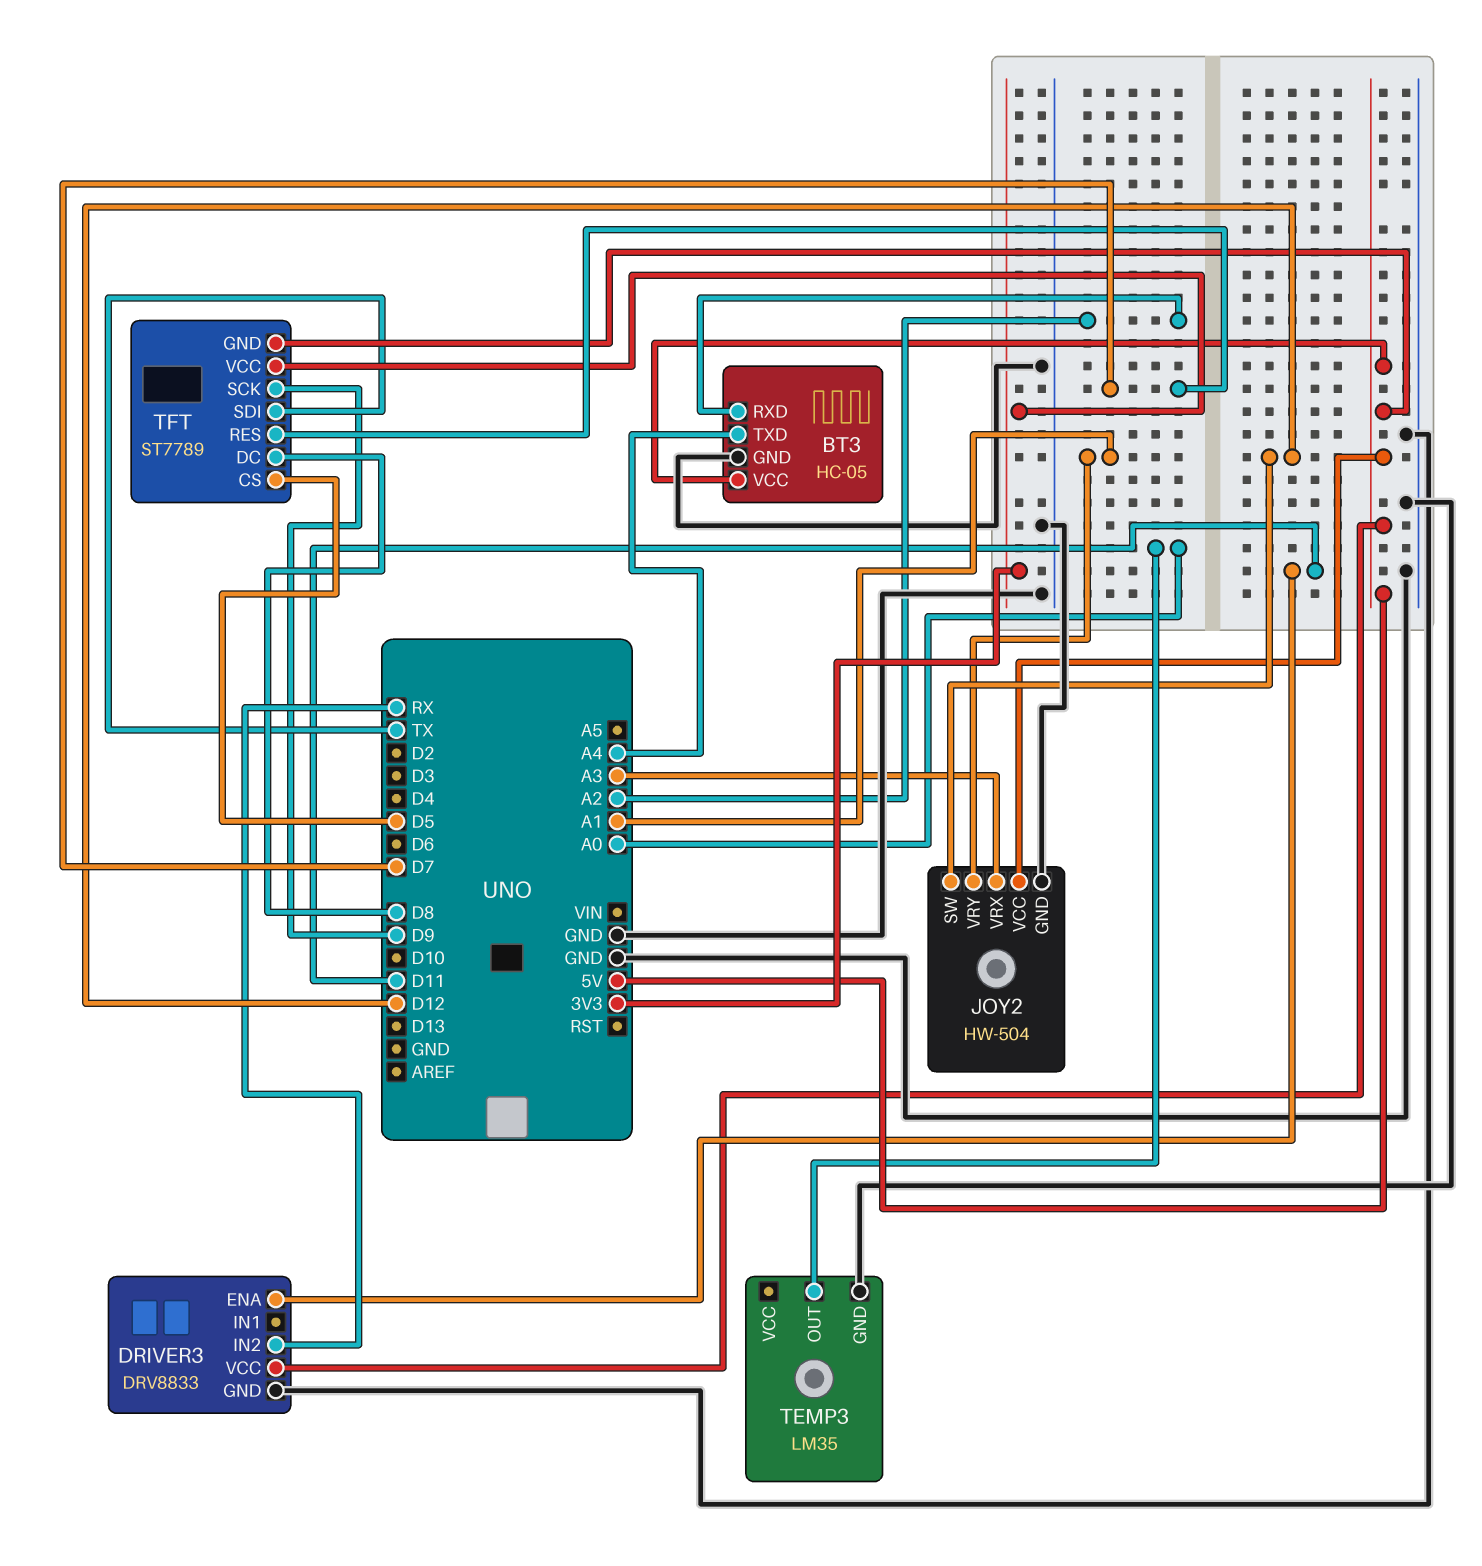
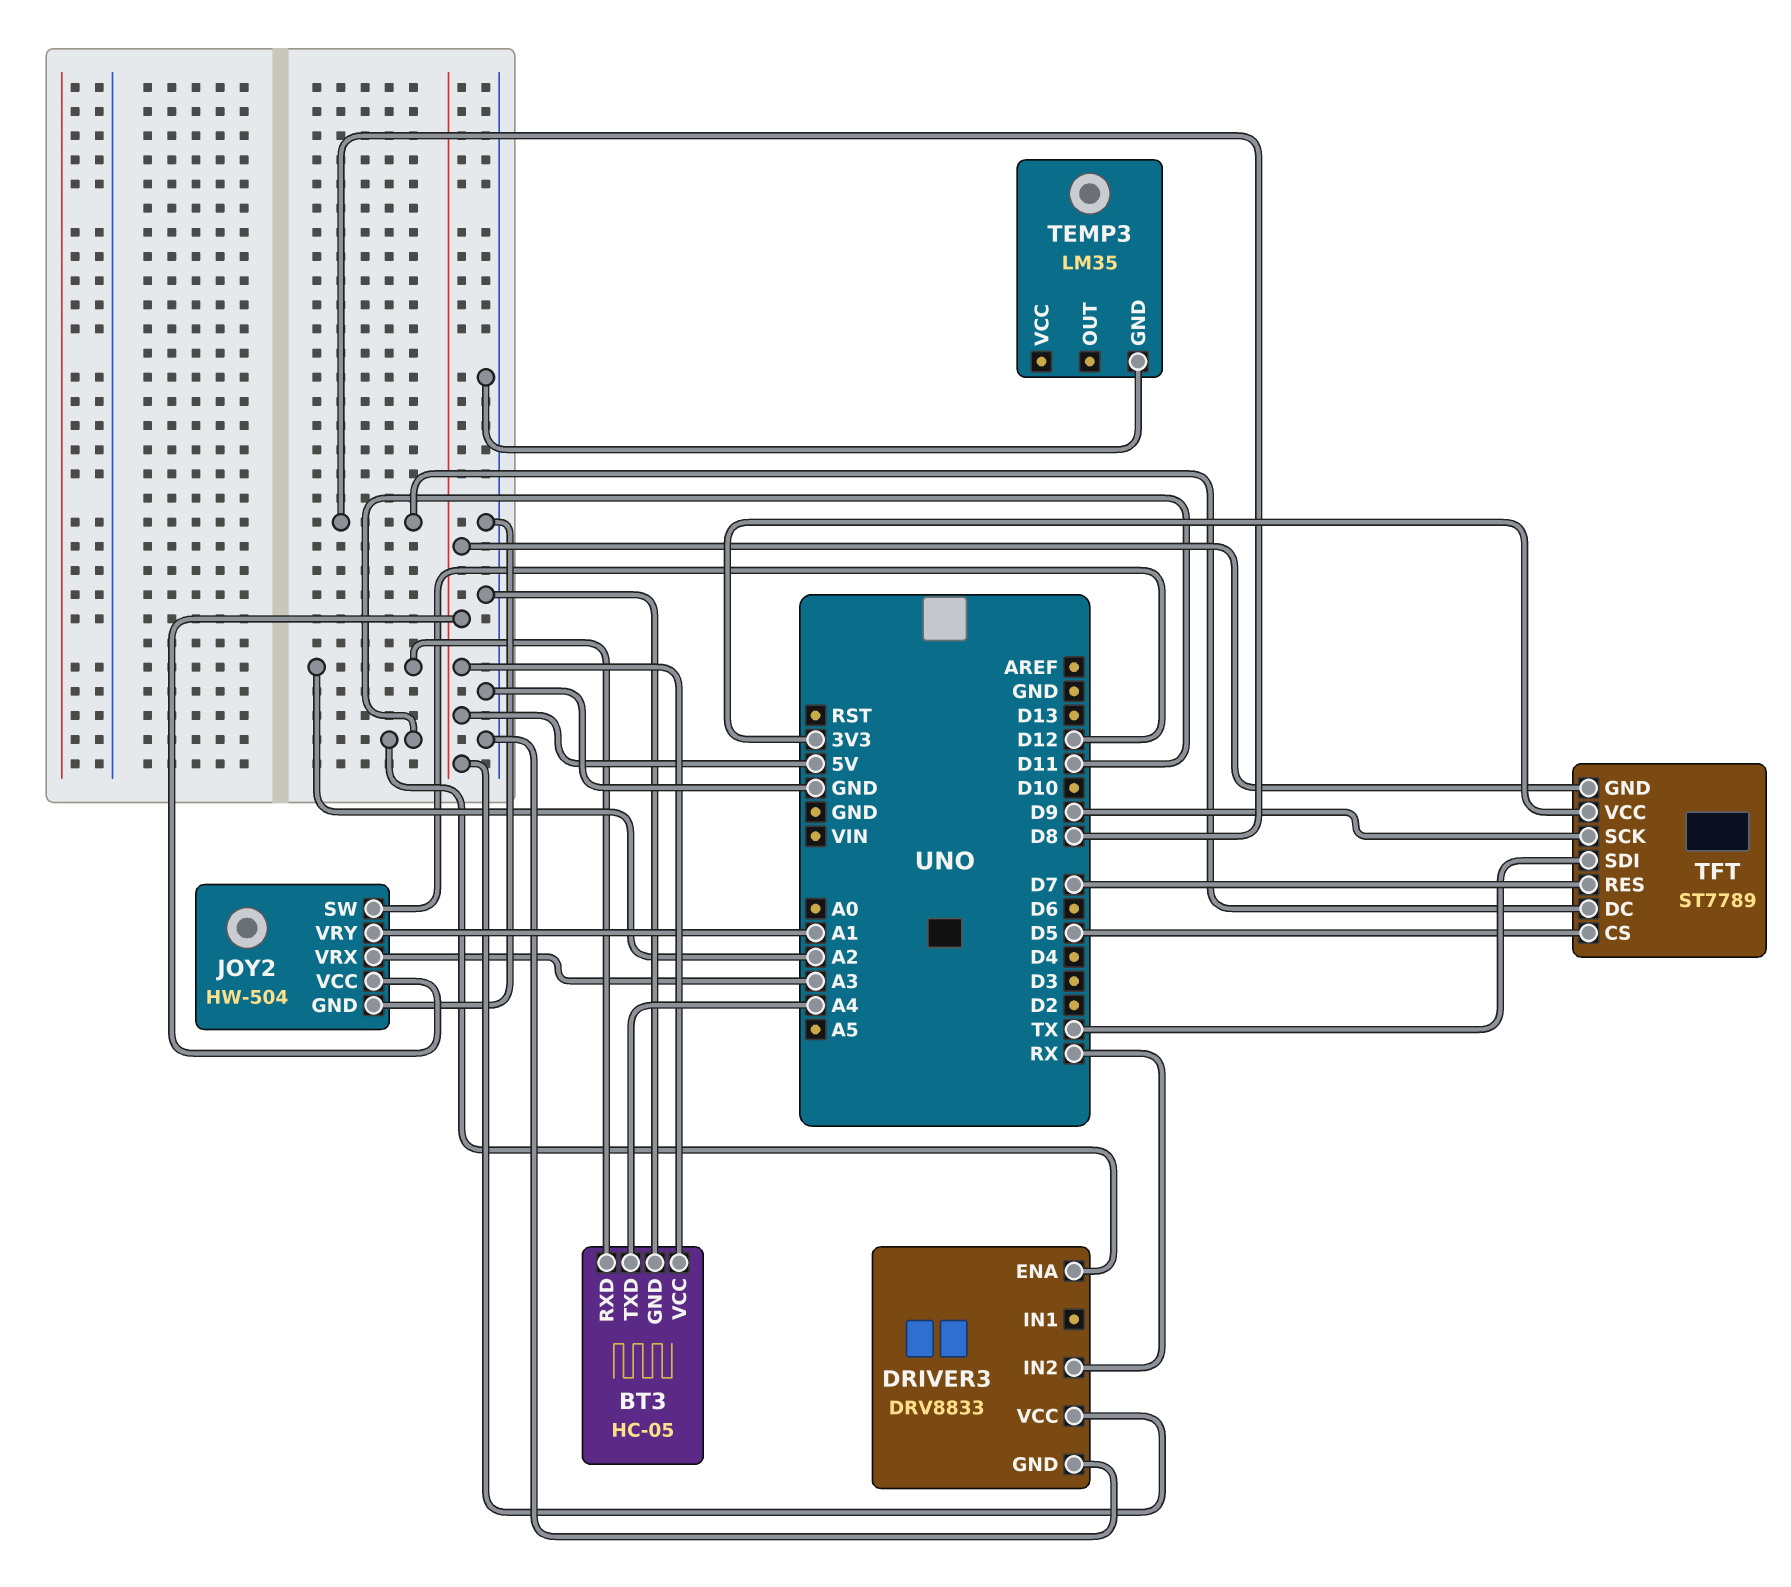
TEMP3 pin OUT: A0 -> none

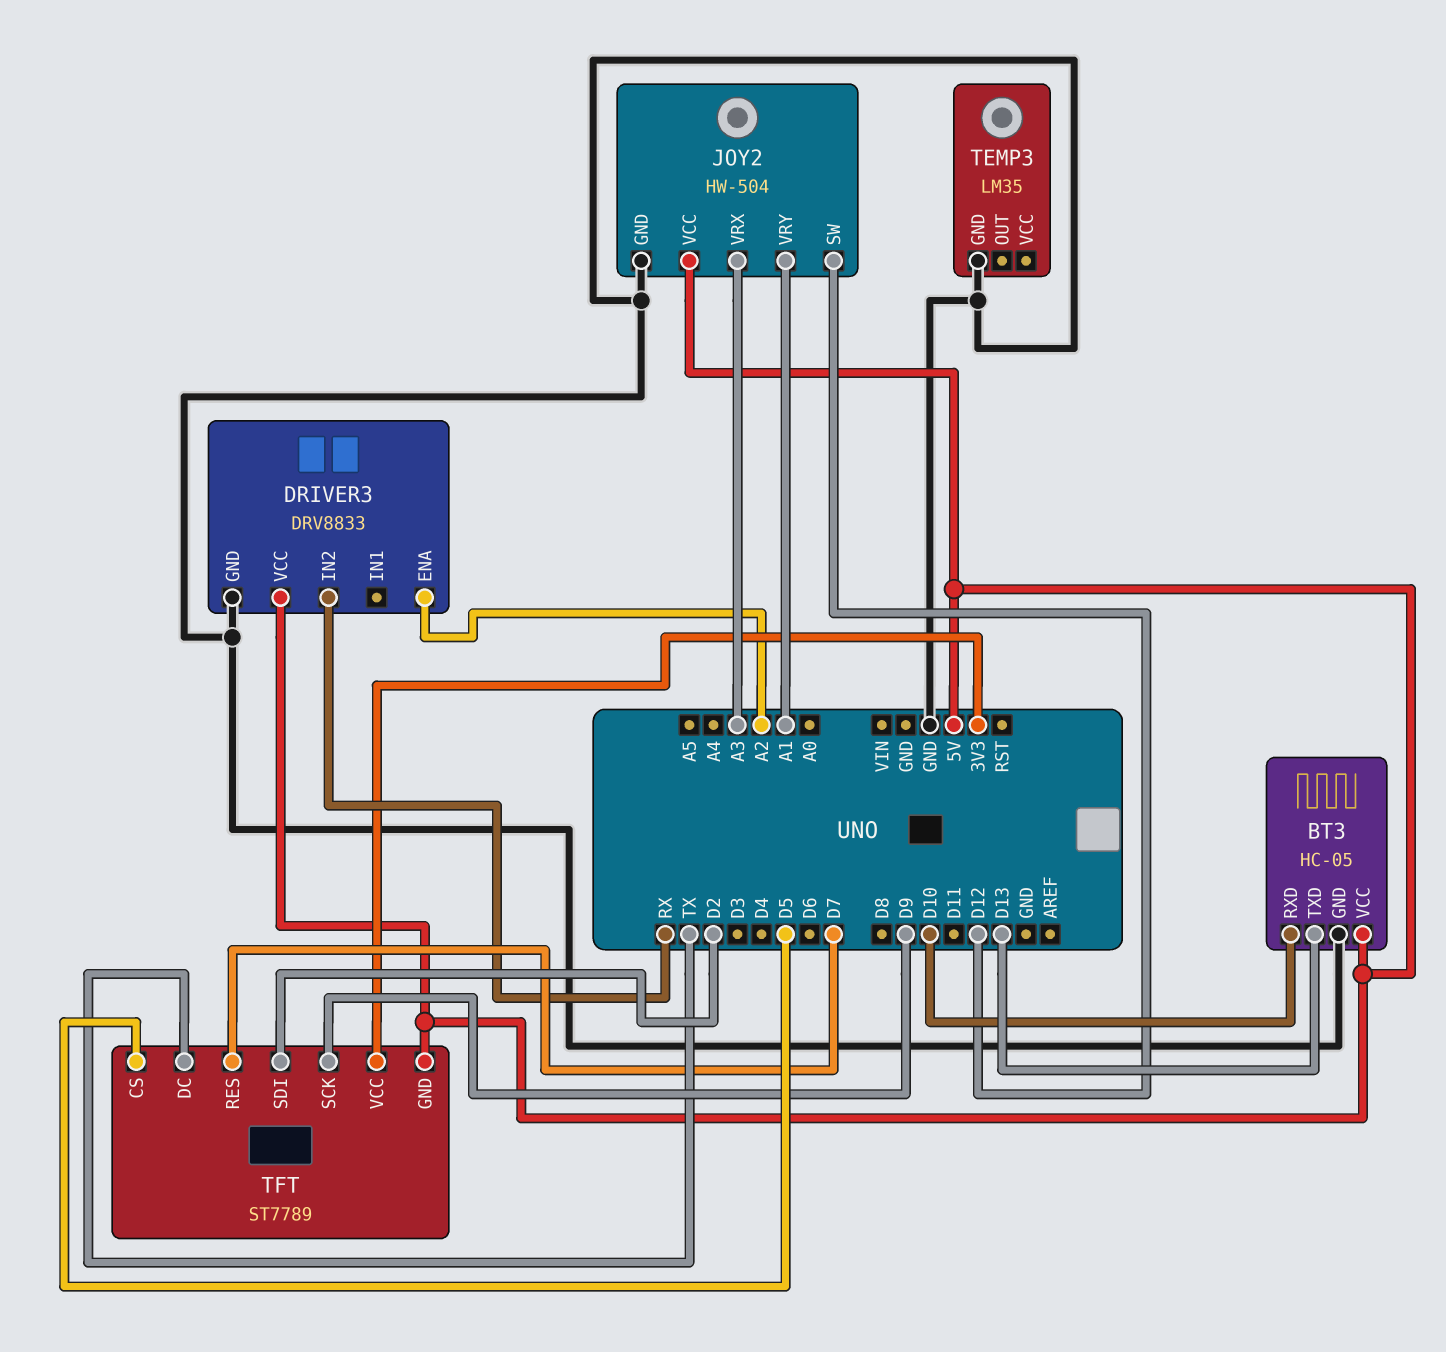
BT3 pin RXD: A2 -> D10
BT3 pin TXD: A4 -> D13
DRIVER3 pin ENA: D11 -> A2
TFT pin DC: D8 -> TX
TFT pin SDI: TX -> D2

